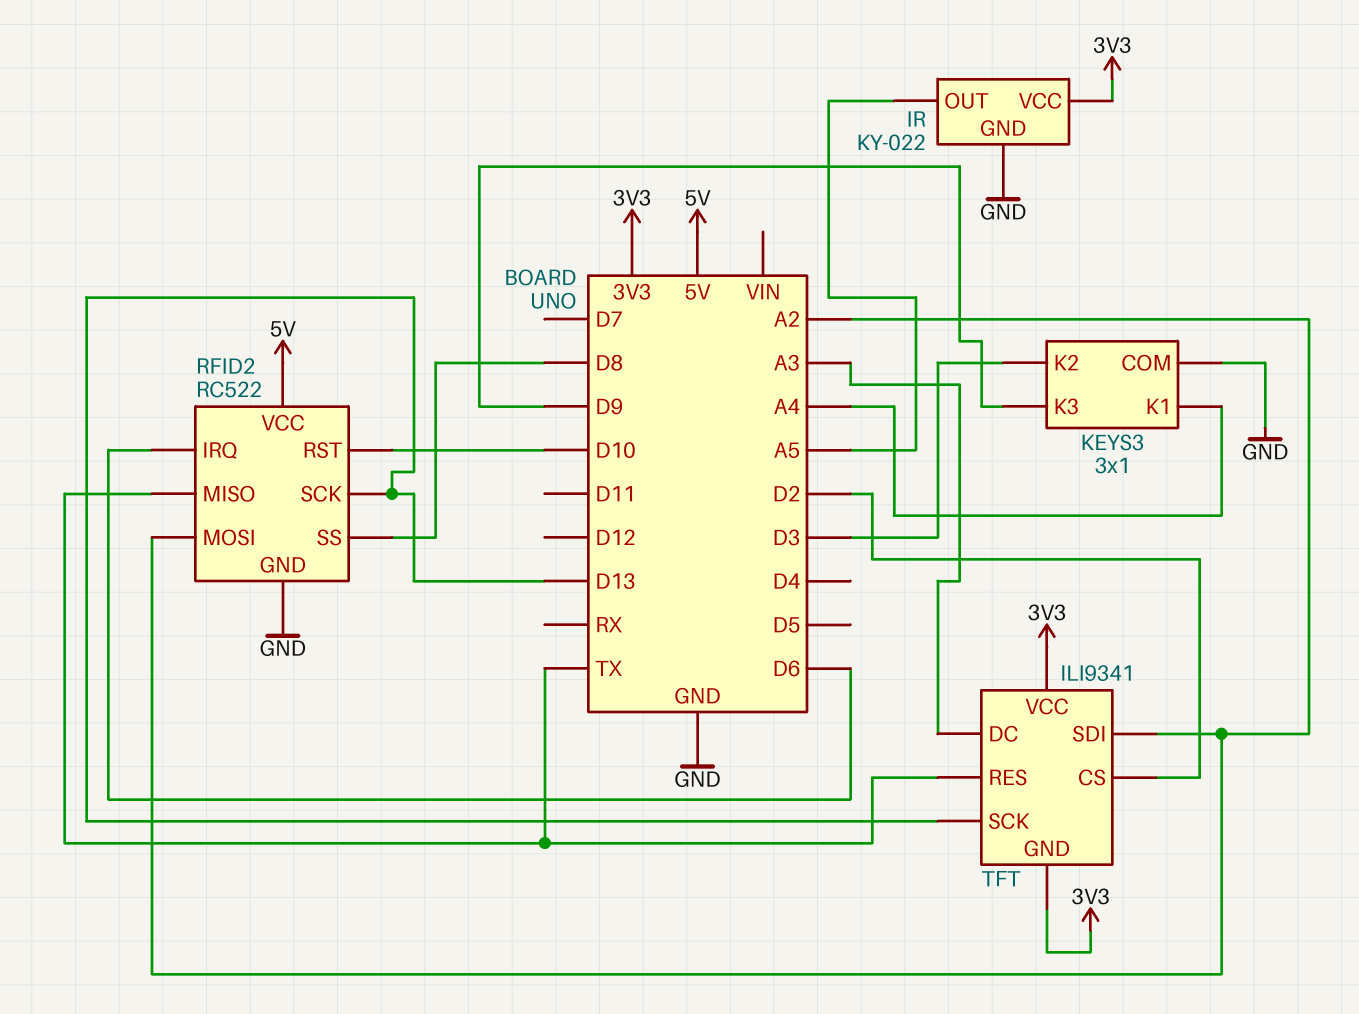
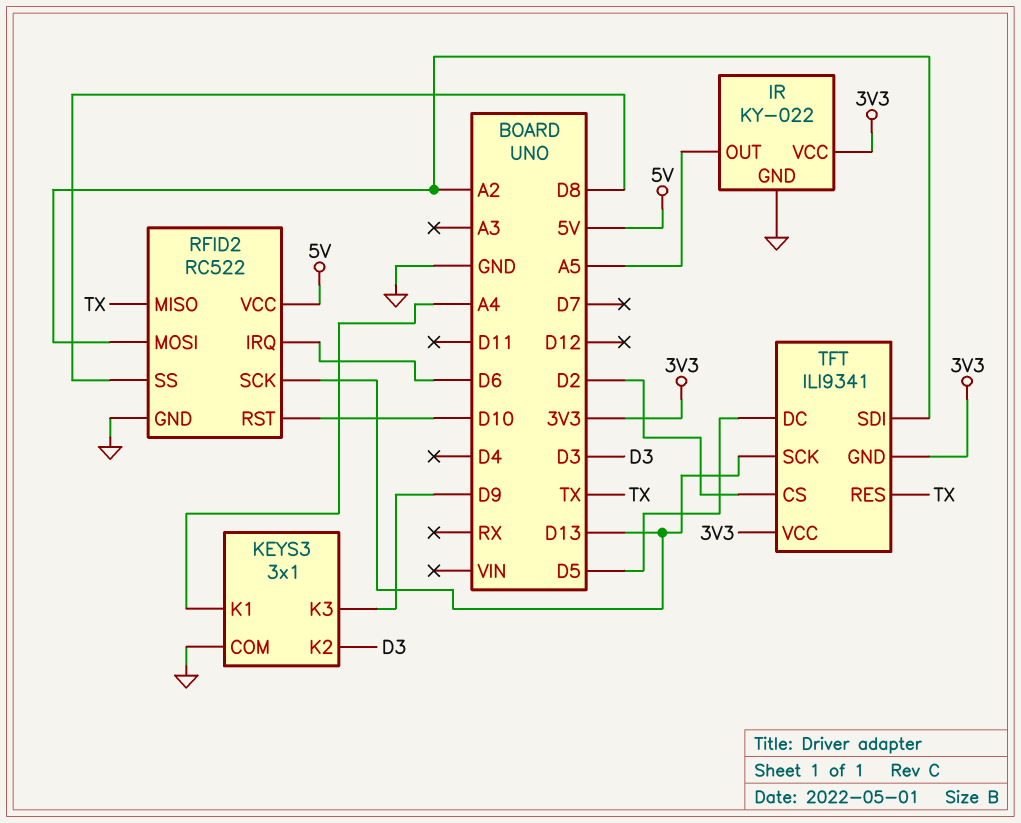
TFT pin DC: A3 -> D5

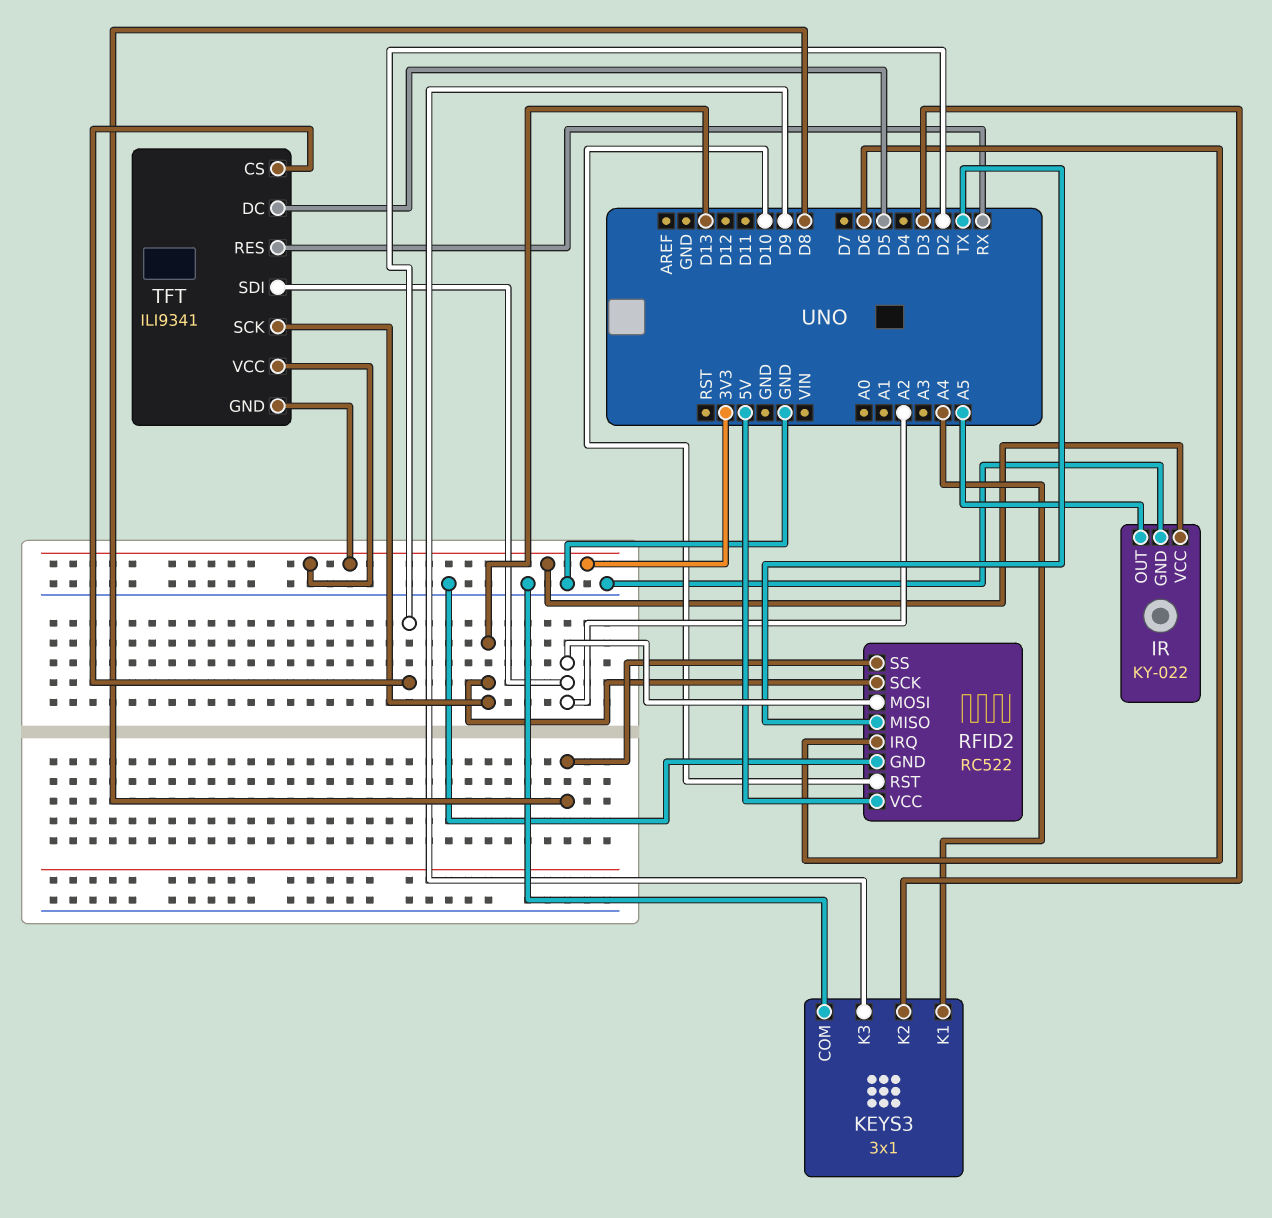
TFT pin RES: TX -> RX

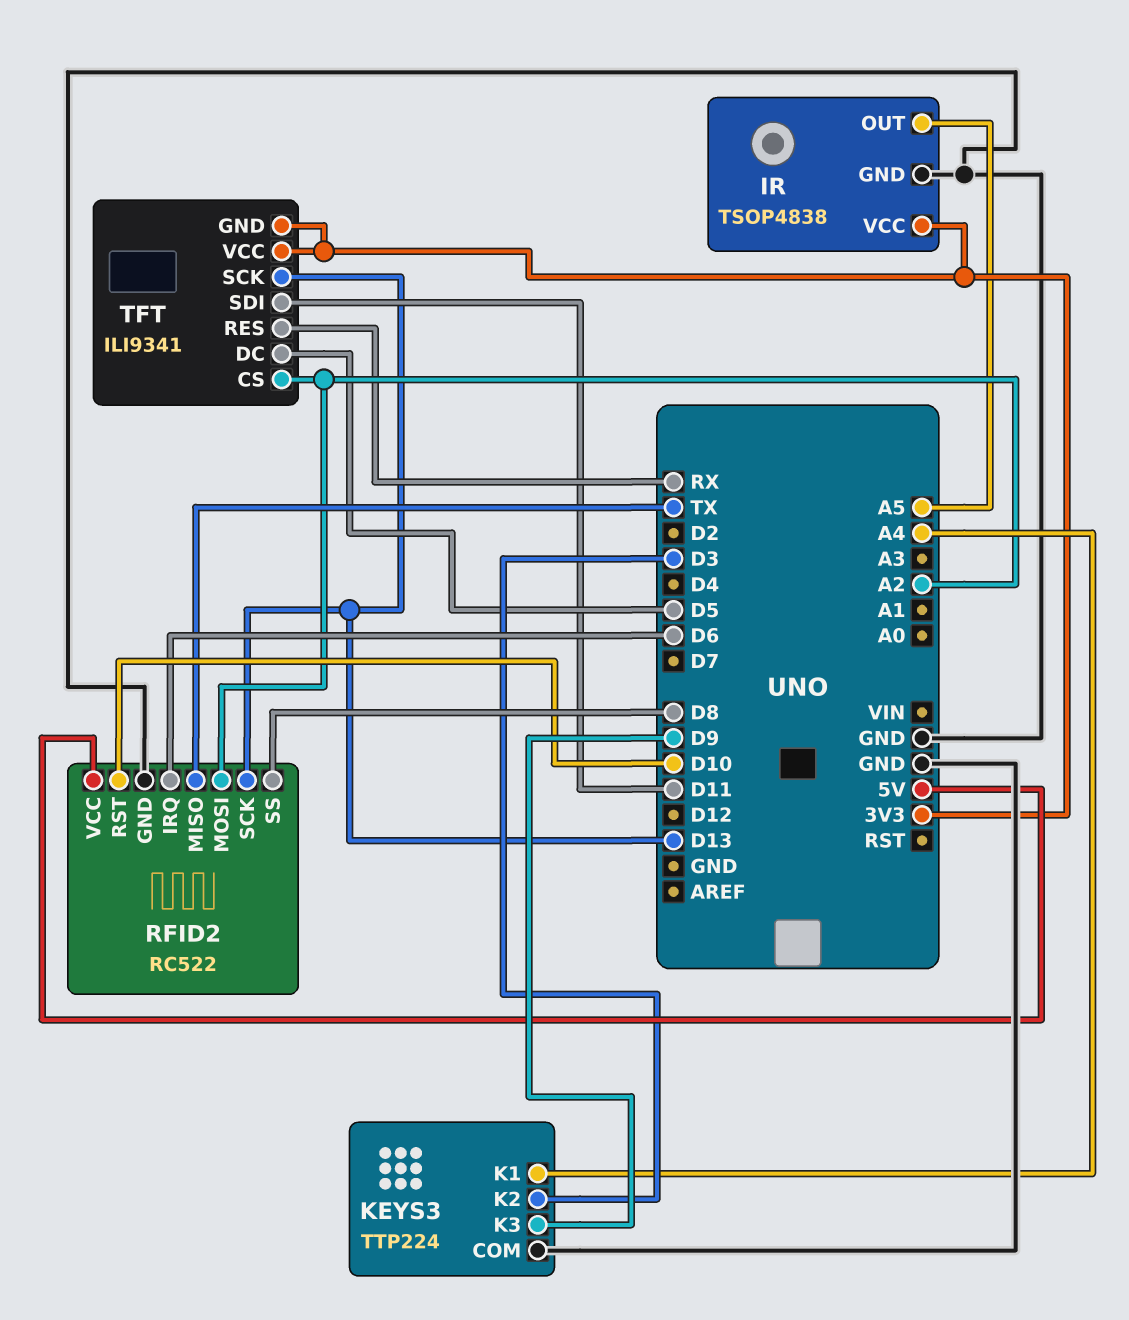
IR: KY-022 -> TSOP4838
KEYS3: 3x1 -> TTP224
TFT pin CS: D2 -> A2
TFT pin SDI: A2 -> D11

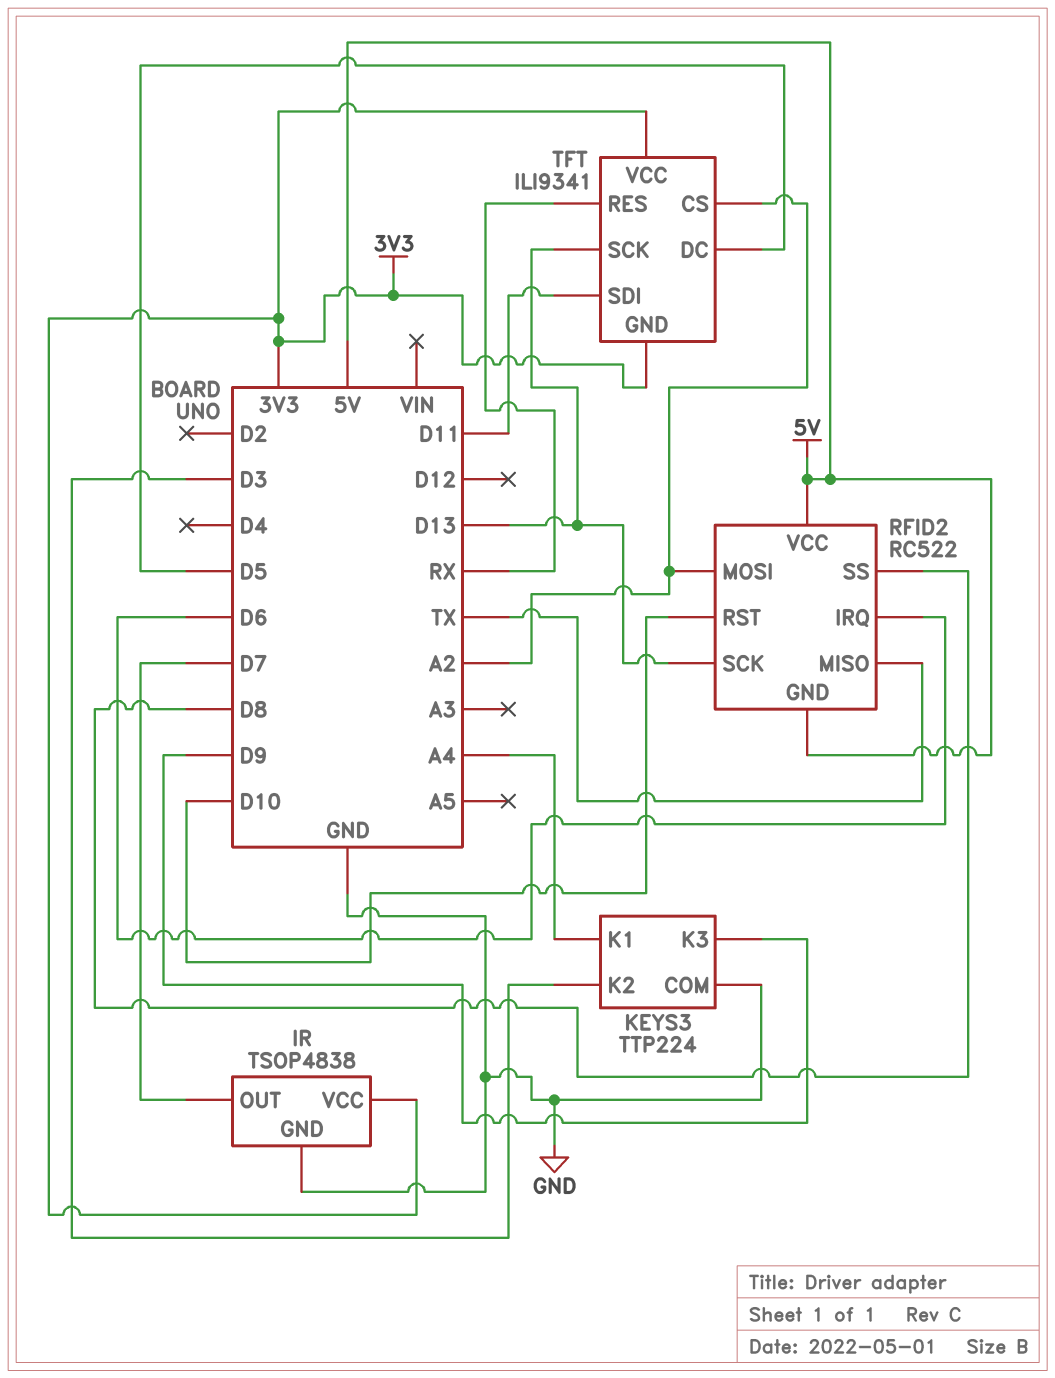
IR pin OUT: A5 -> D7
RFID2 pin GND: GND -> 5V

